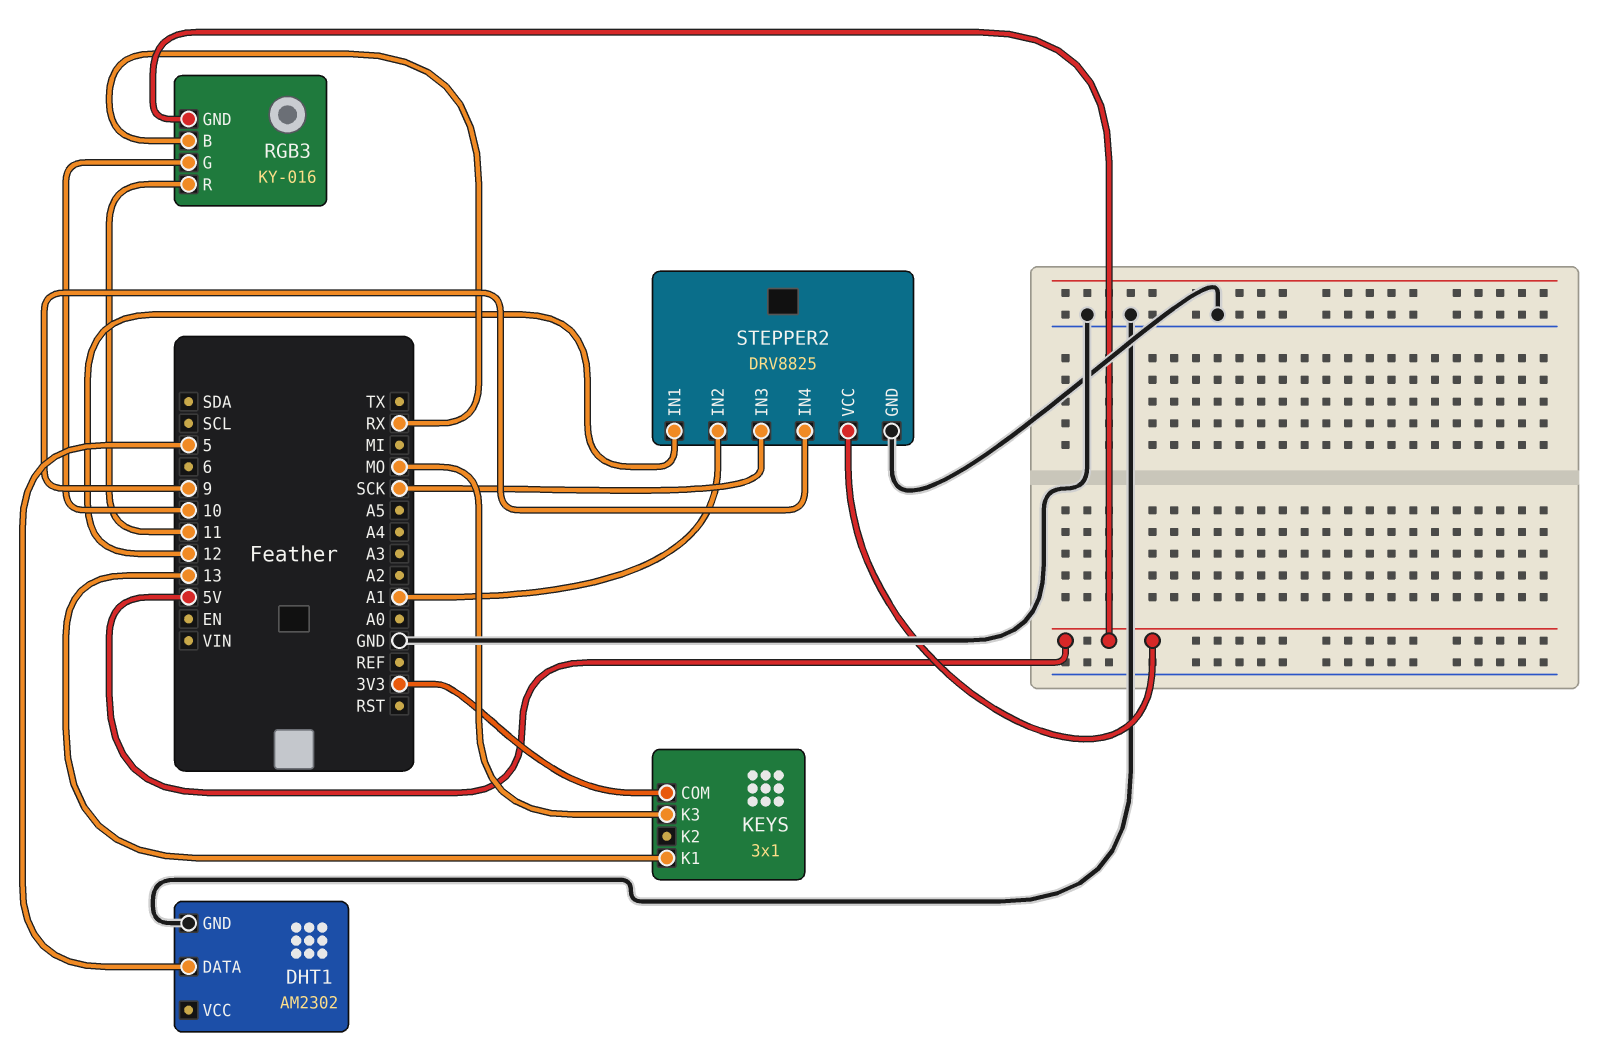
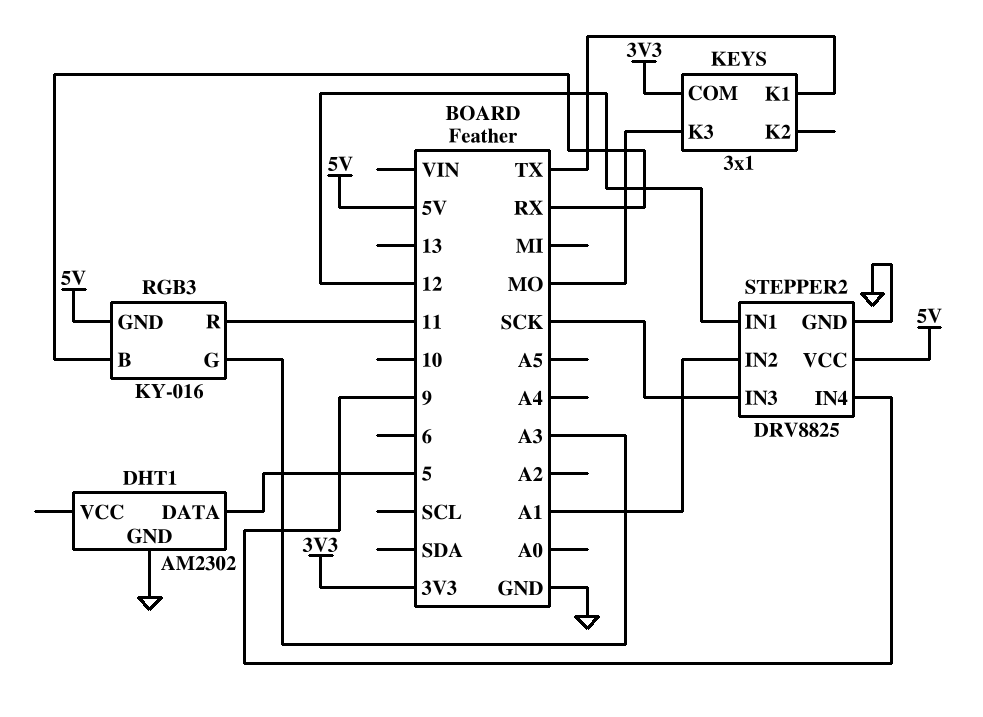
KEYS pin K1: 13 -> TX
RGB3 pin G: 10 -> A3

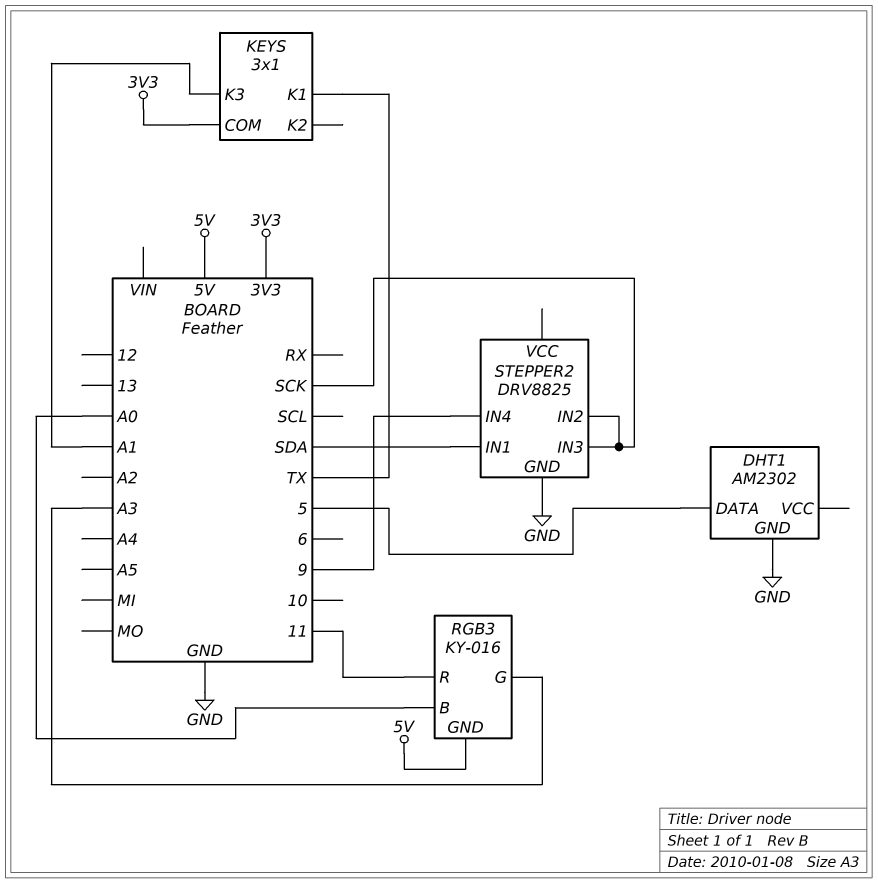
KEYS pin K3: MO -> A1
RGB3 pin B: RX -> A0
STEPPER2 pin IN1: 12 -> SDA
STEPPER2 pin IN2: A1 -> SCK
STEPPER2 pin VCC: 5V -> none

